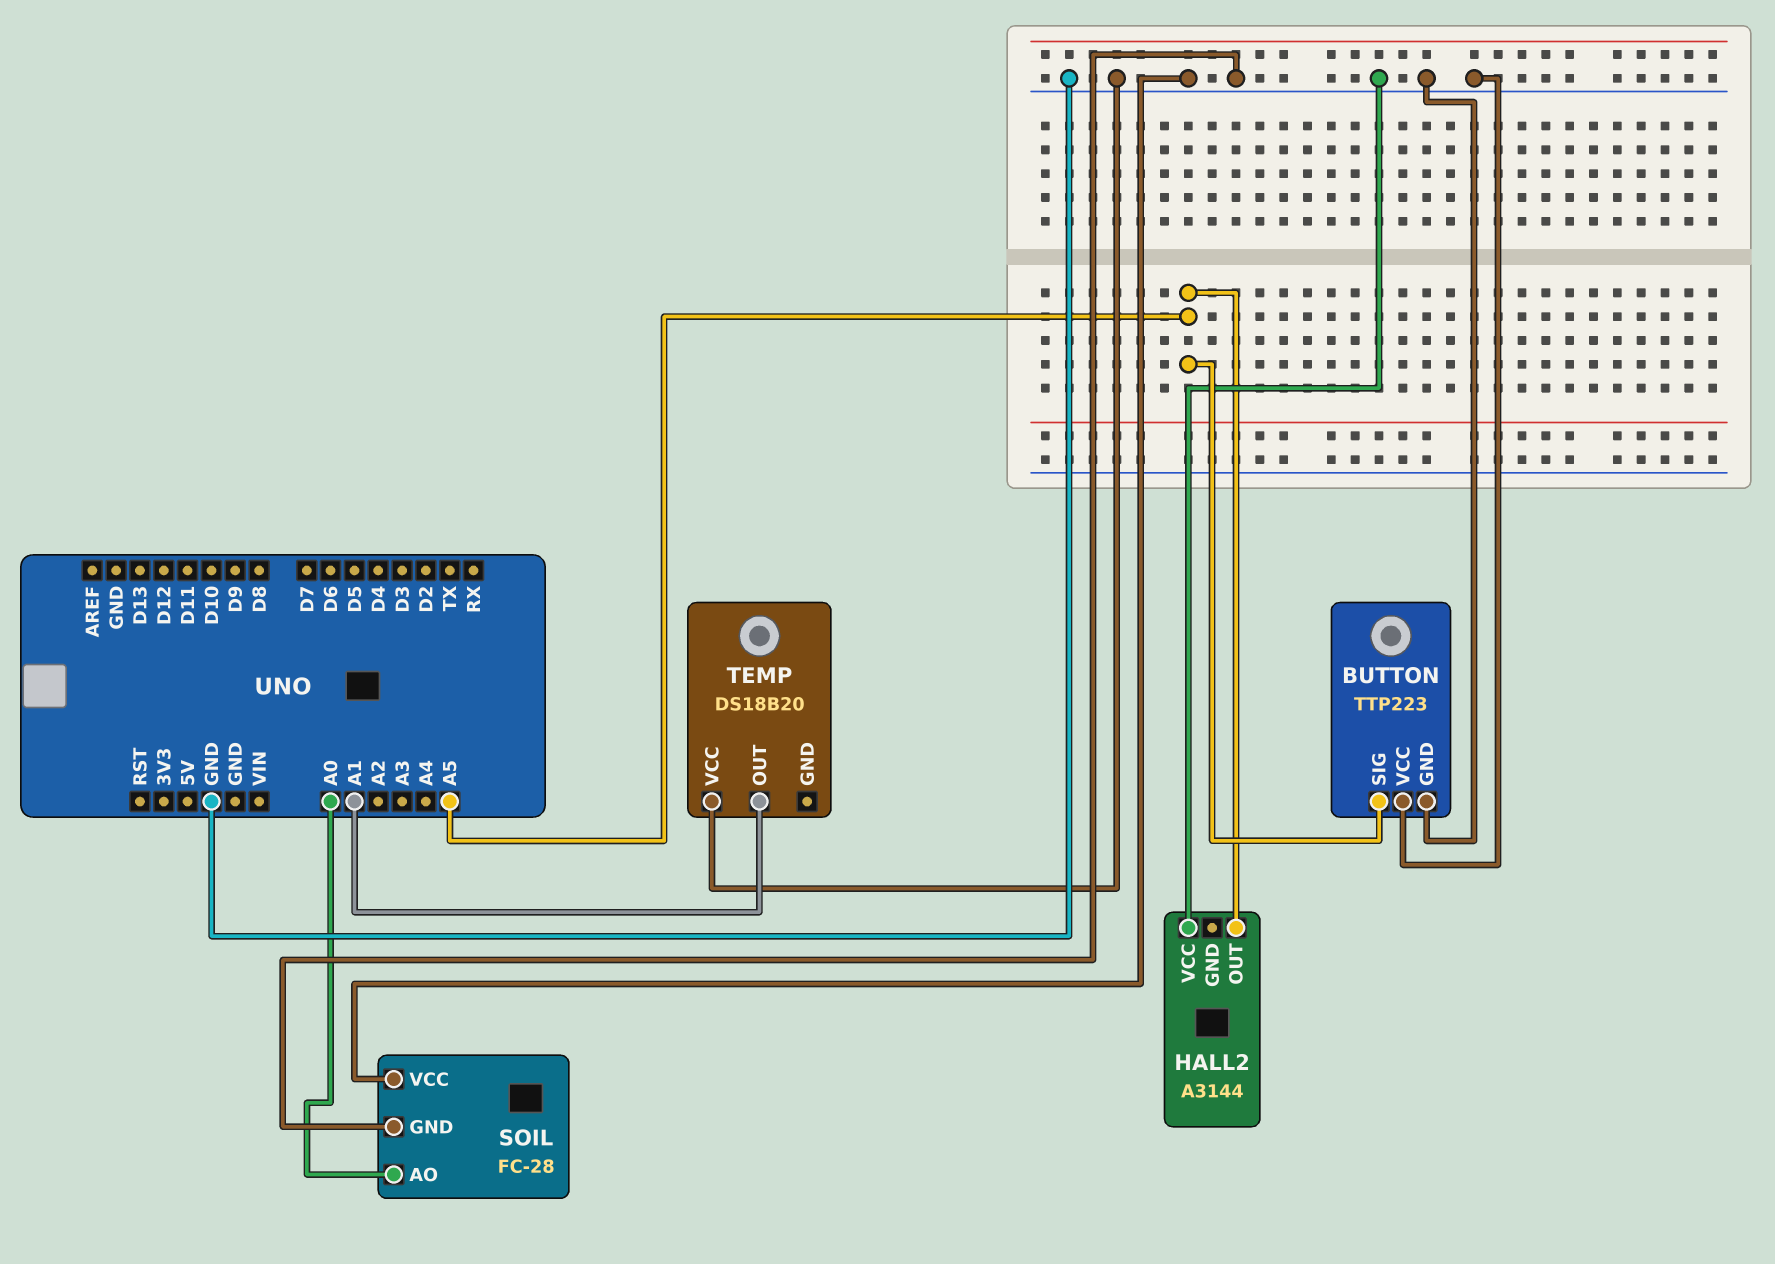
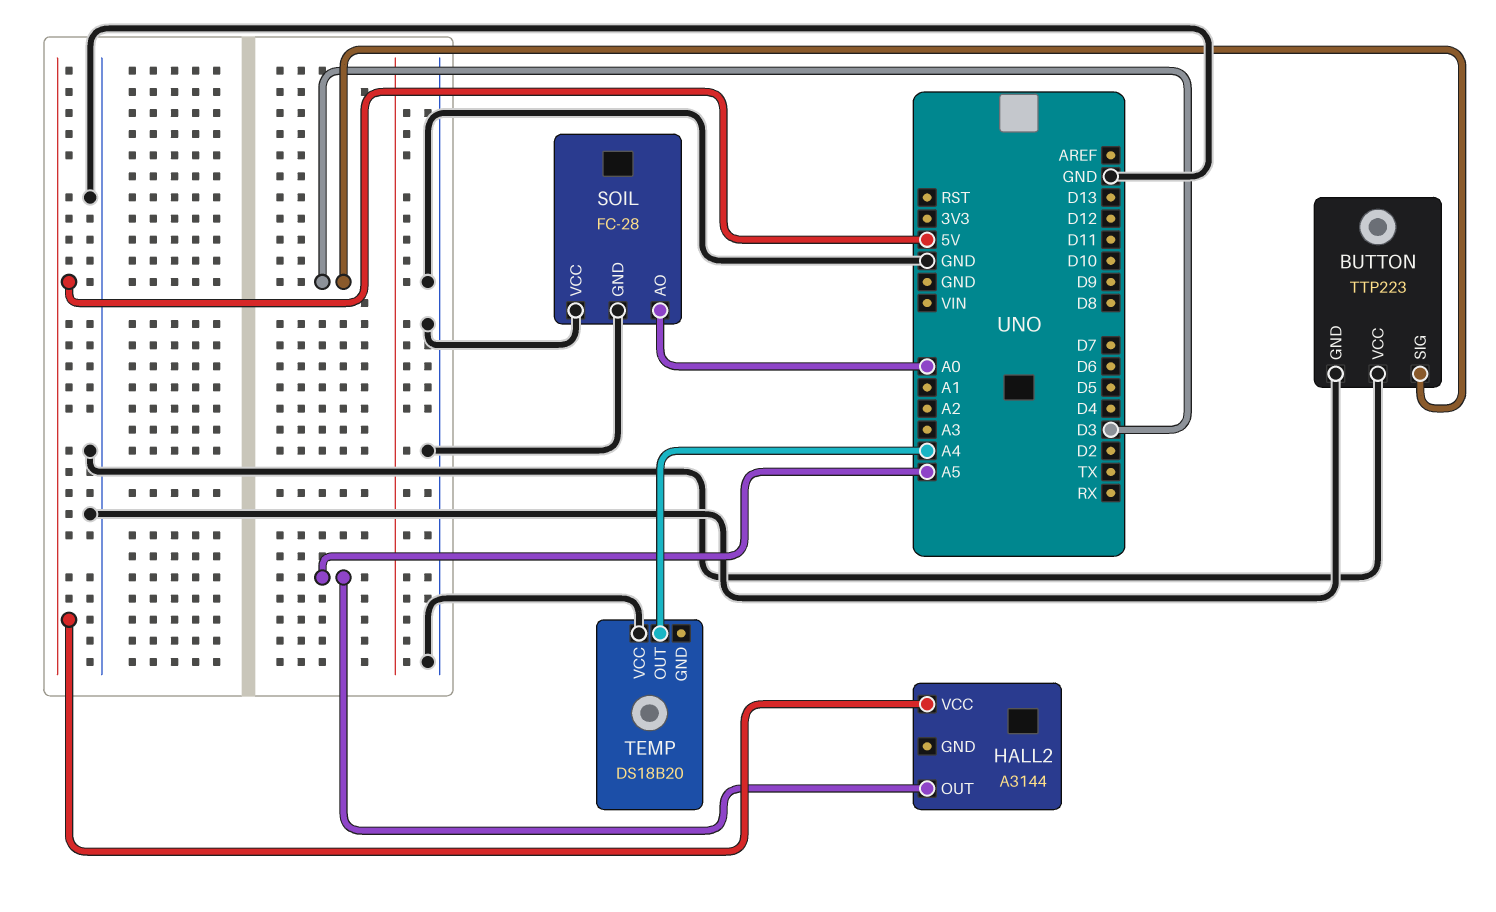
BUTTON pin SIG: A5 -> D3
HALL2 pin VCC: GND -> 5V
TEMP pin OUT: A1 -> A4

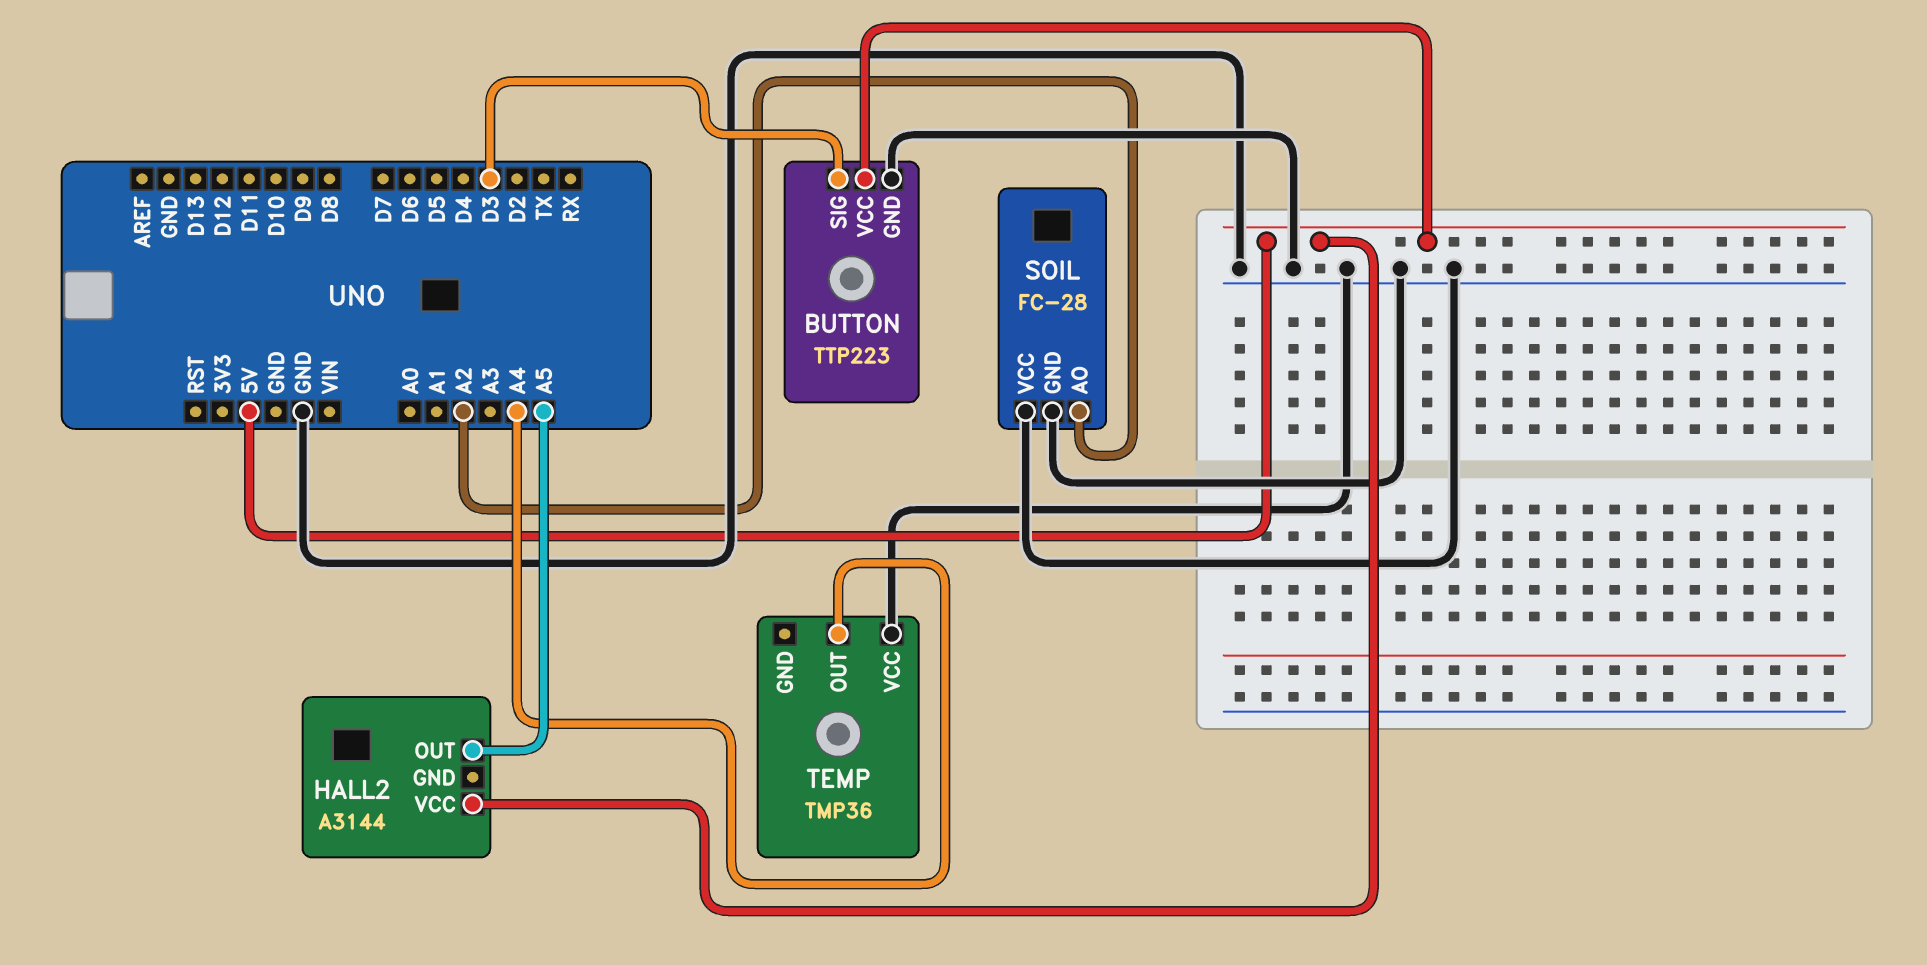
BUTTON pin VCC: GND -> 5V
SOIL pin AO: A0 -> A2
TEMP: DS18B20 -> TMP36

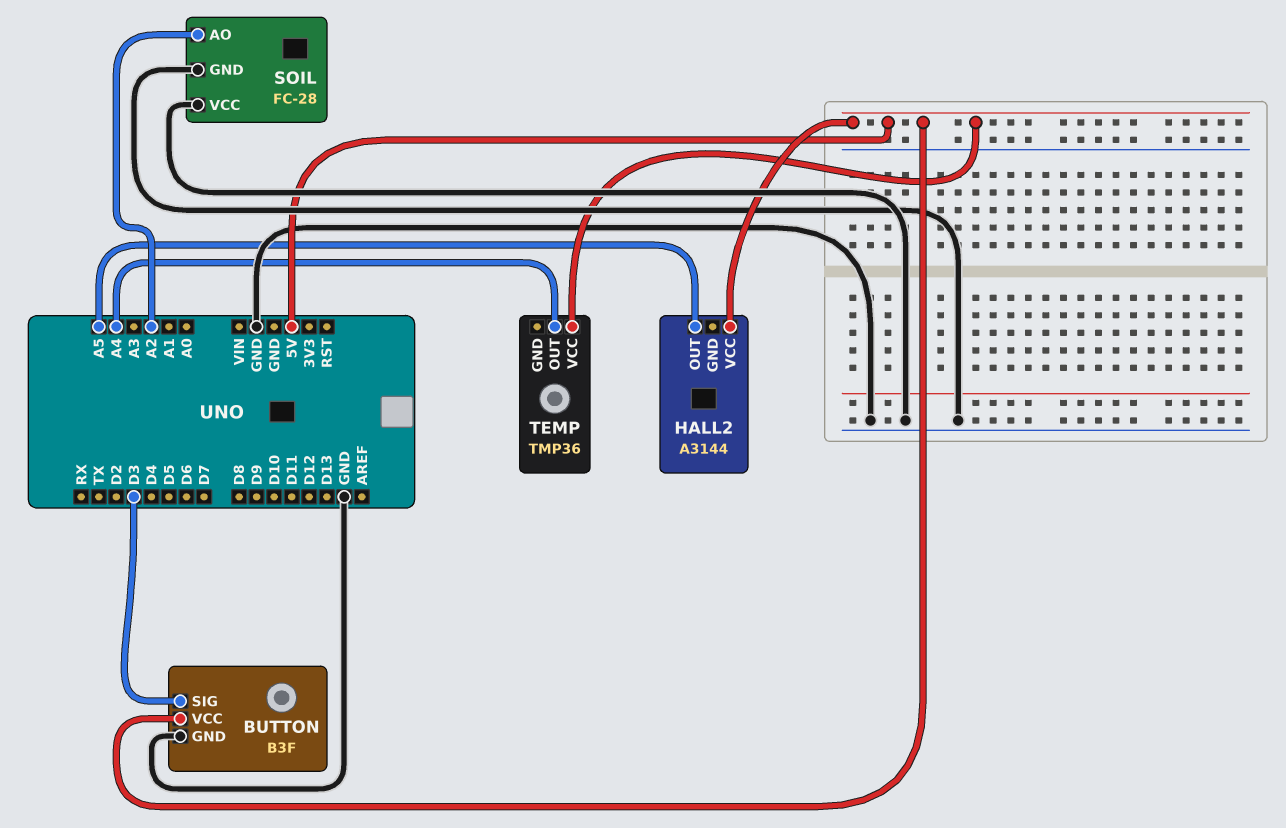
BUTTON: TTP223 -> B3F
TEMP pin VCC: GND -> 5V

